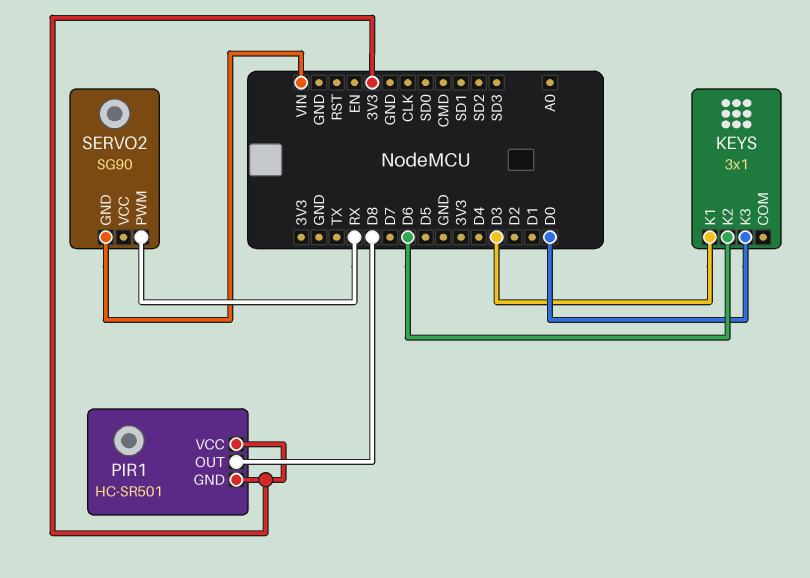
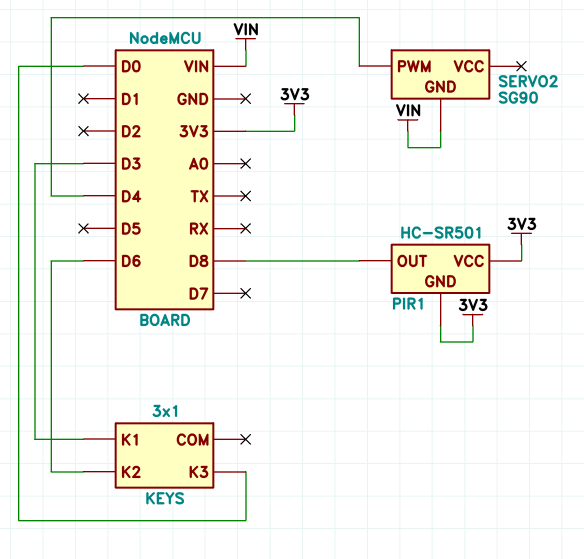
SERVO2 pin PWM: RX -> D4

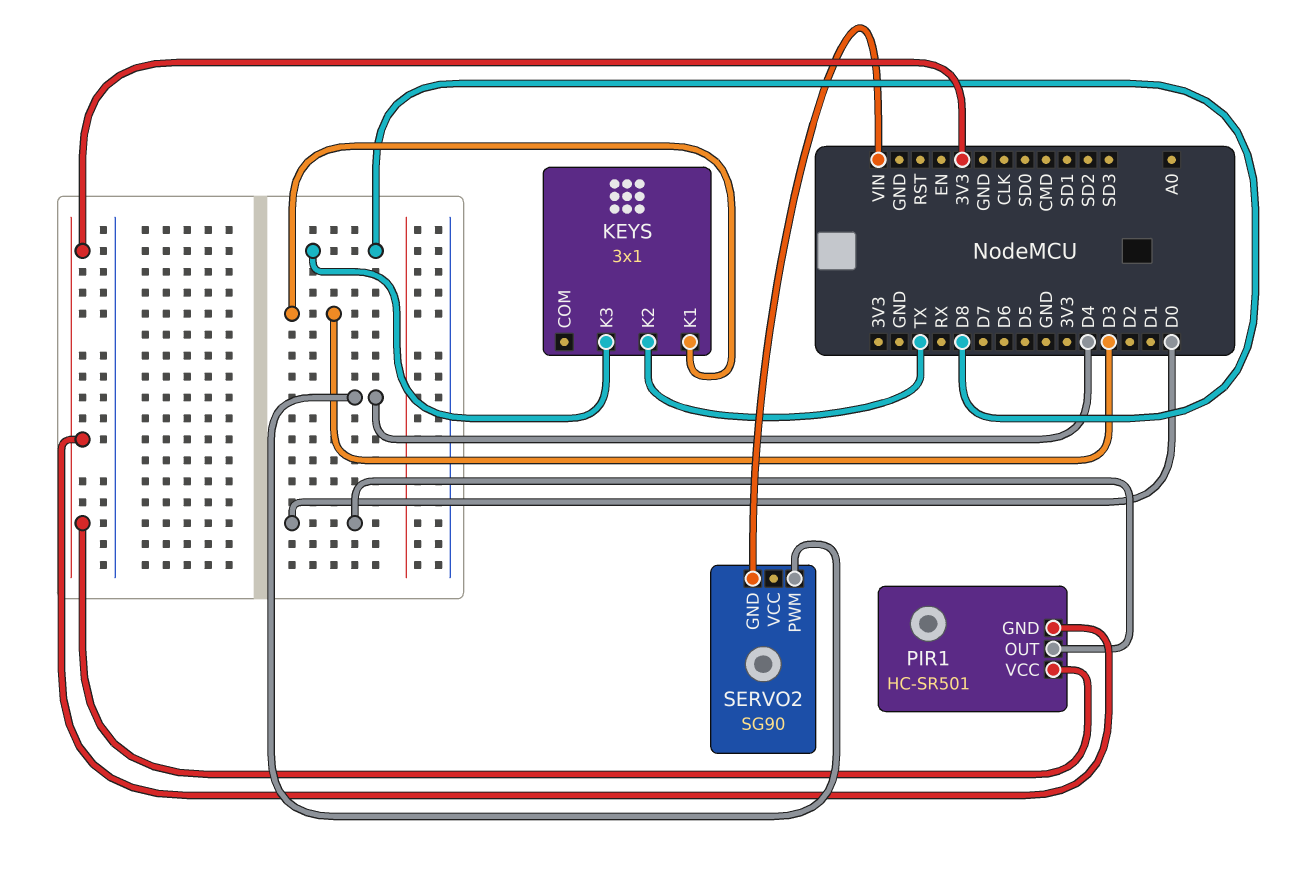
KEYS pin K2: D6 -> TX
KEYS pin K3: D0 -> D8
PIR1 pin OUT: D8 -> D0

